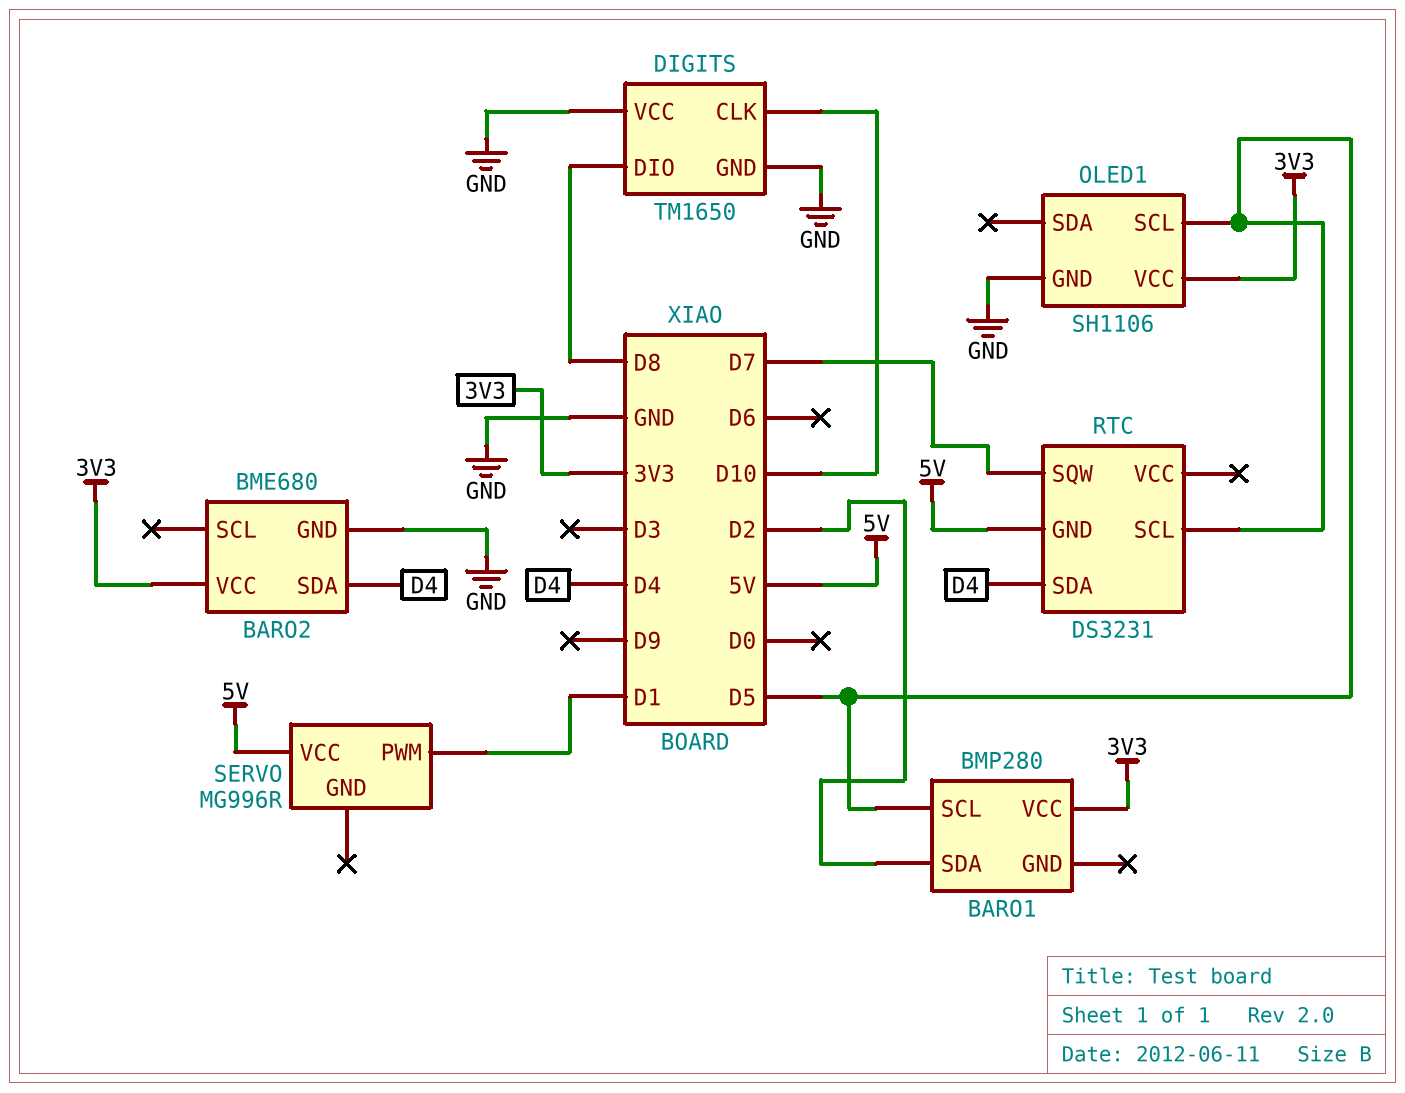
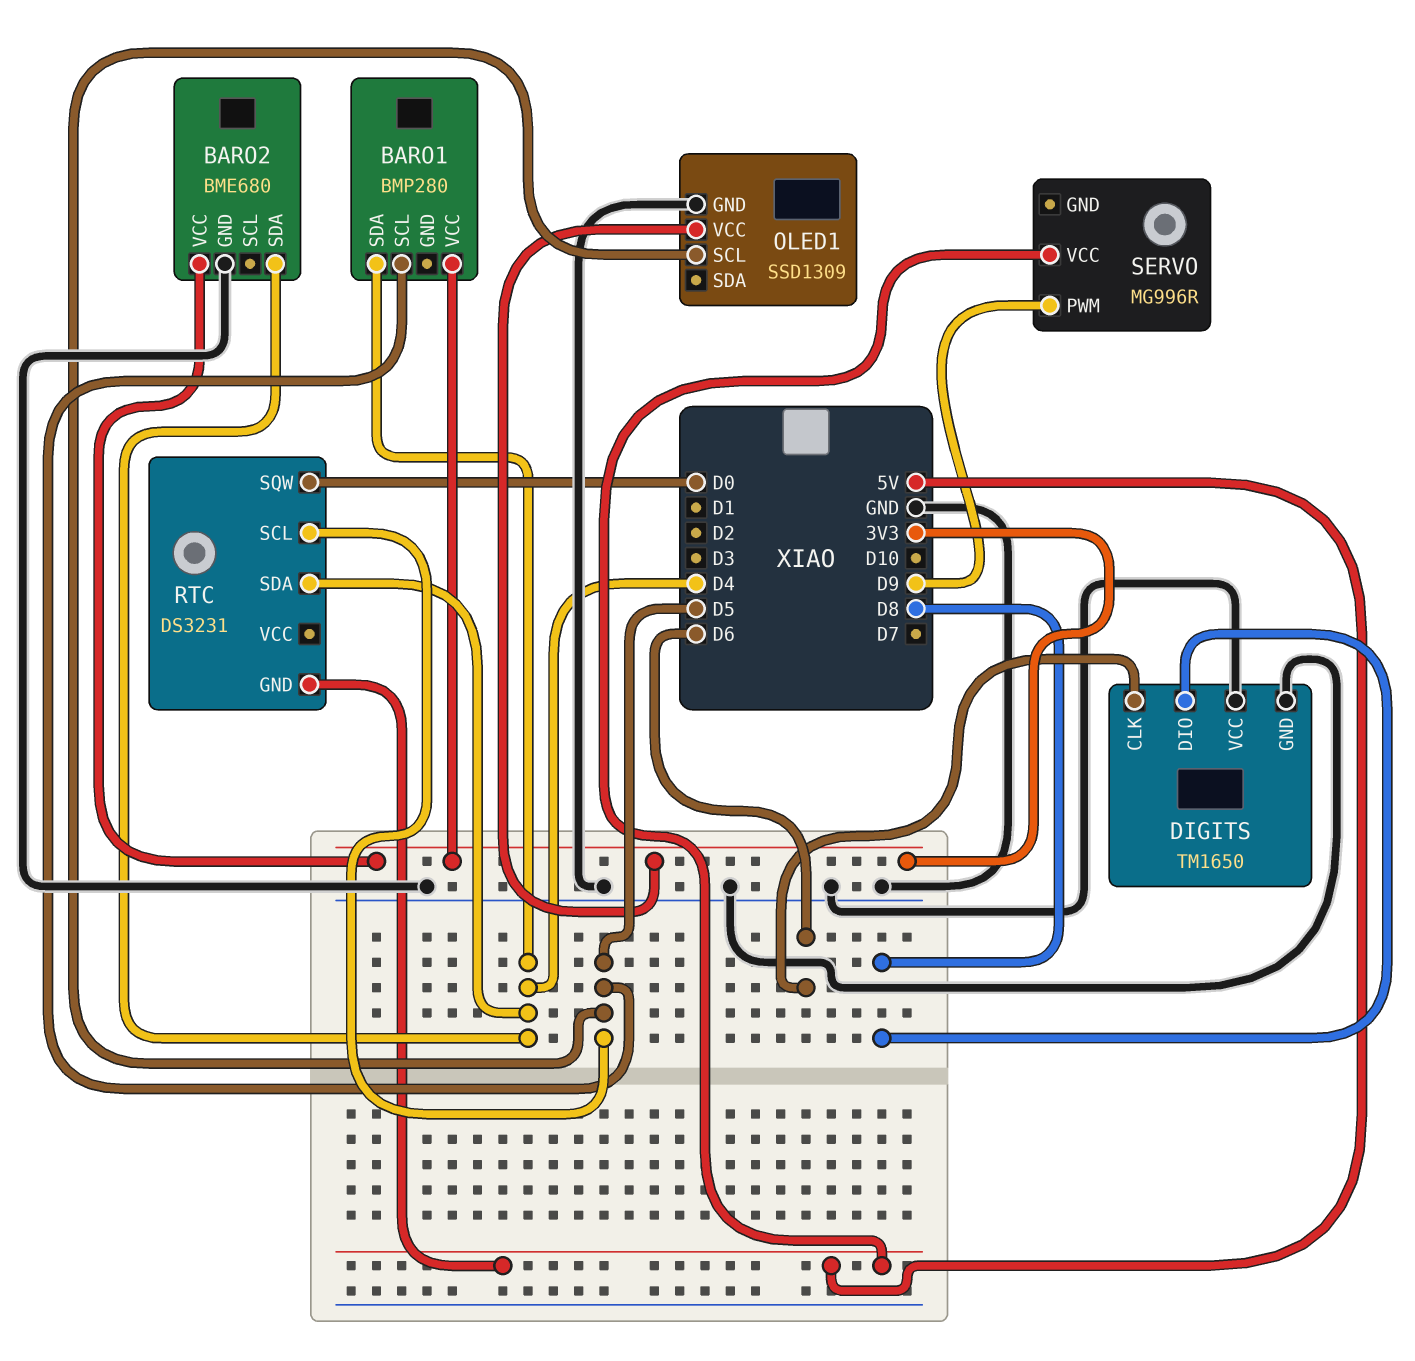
BARO1 pin SDA: D2 -> D4
DIGITS pin CLK: D10 -> D6
OLED1: SH1106 -> SSD1309
RTC pin SQW: D7 -> D0
SERVO pin PWM: D1 -> D9

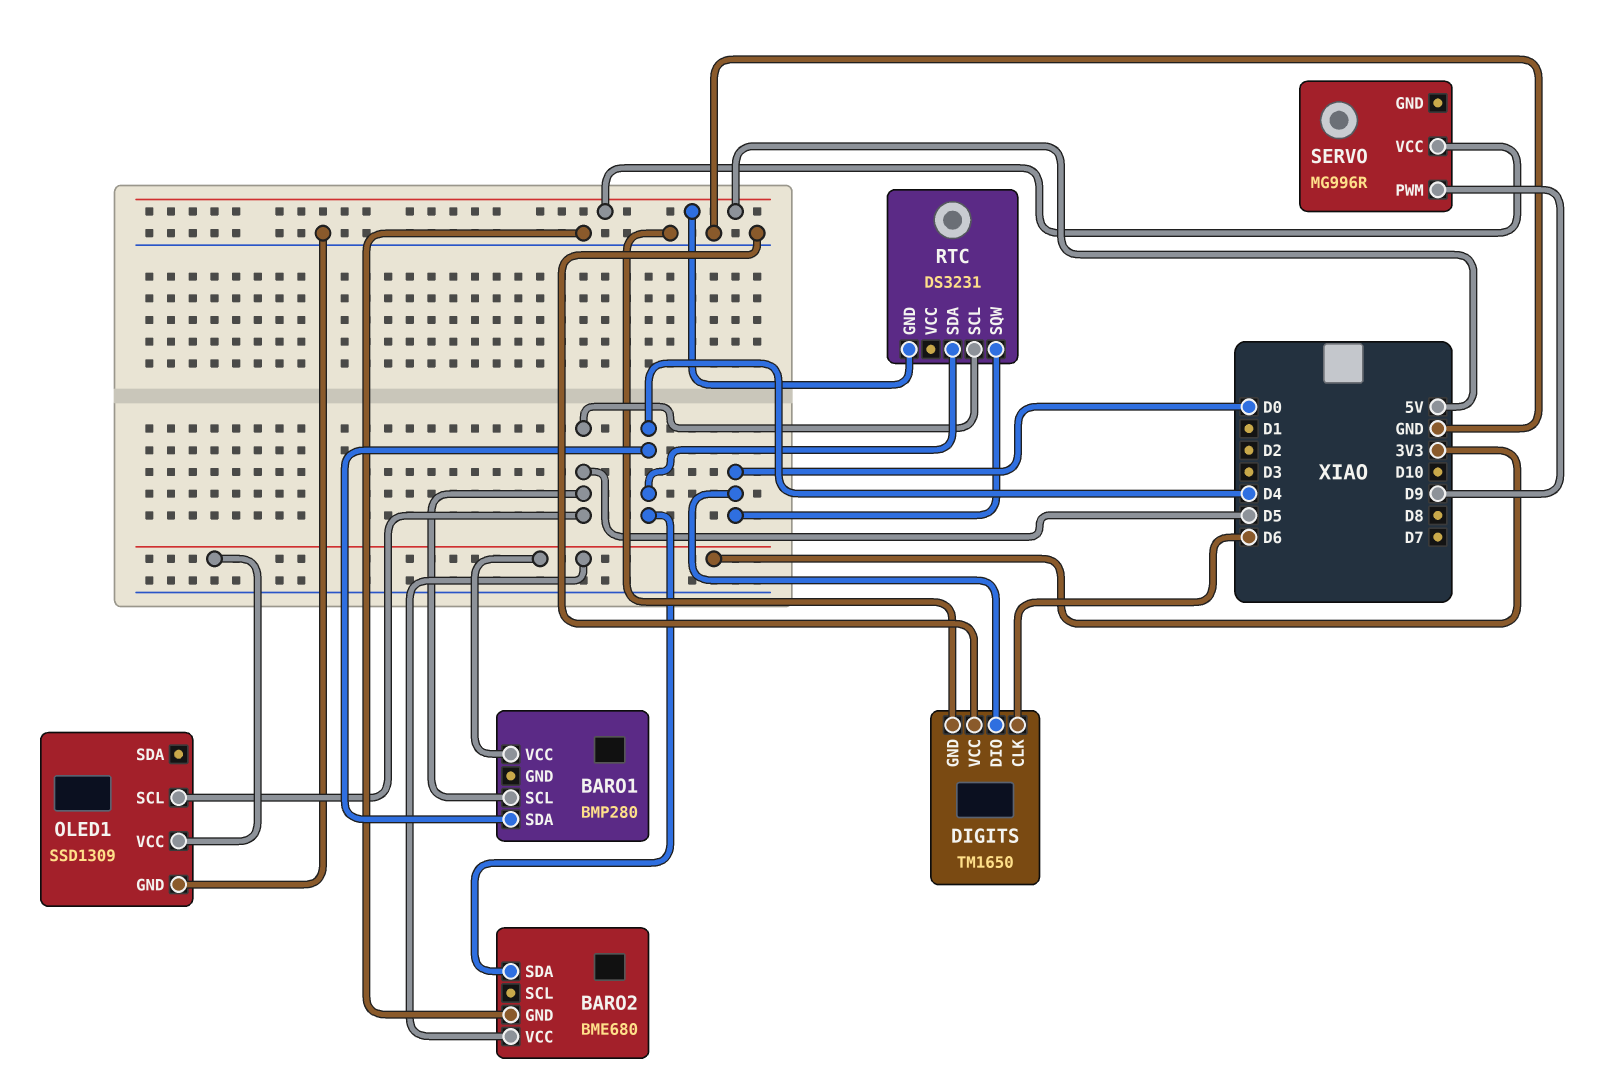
DIGITS pin DIO: D8 -> D0

